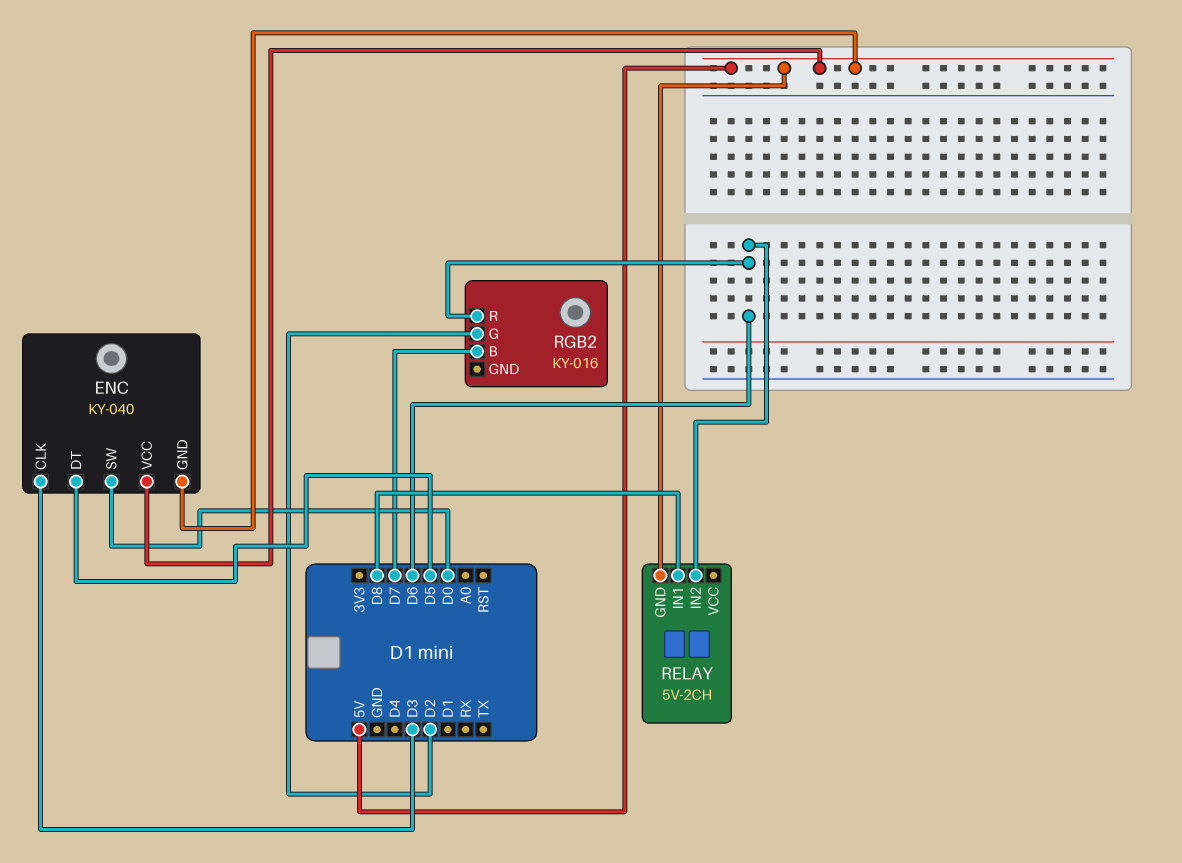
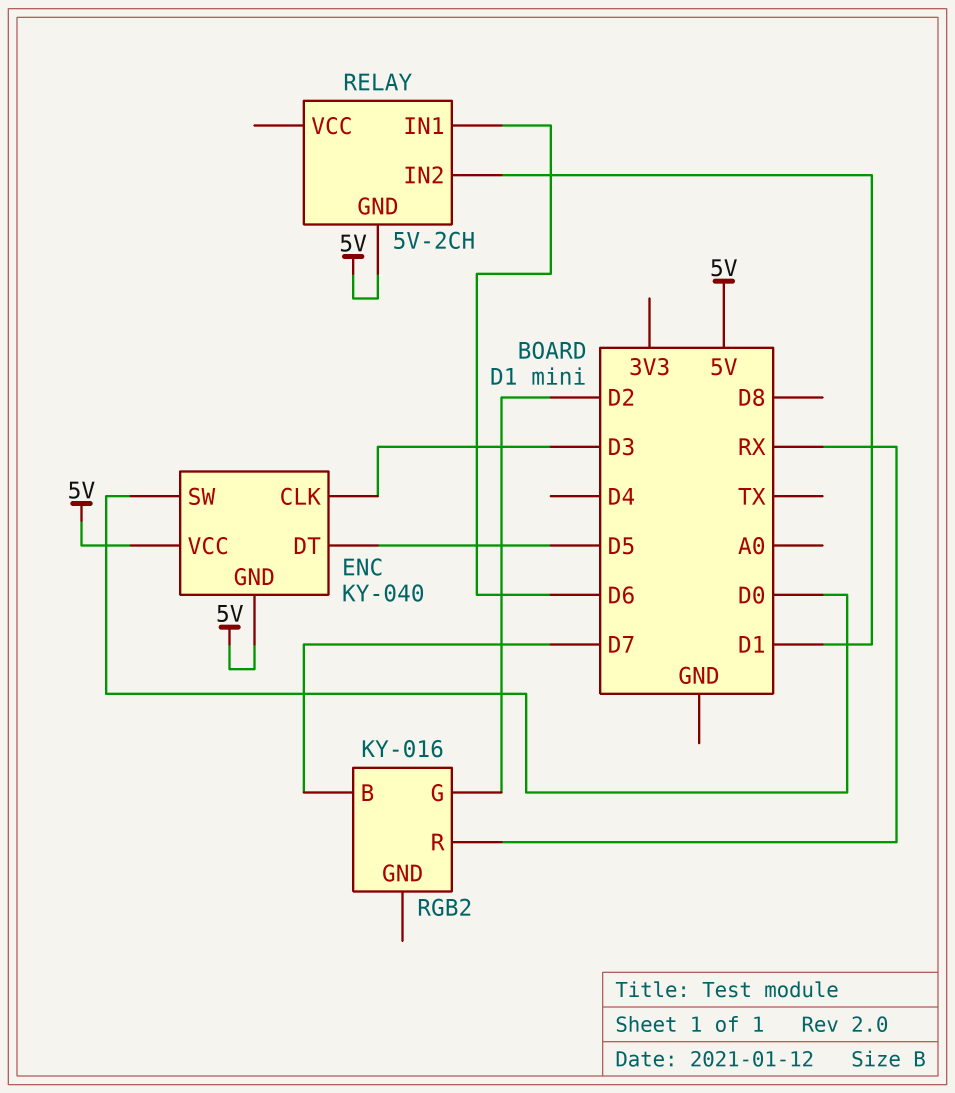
RELAY pin IN1: D8 -> D6
RELAY pin IN2: D6 -> D1
RGB2 pin R: D6 -> RX

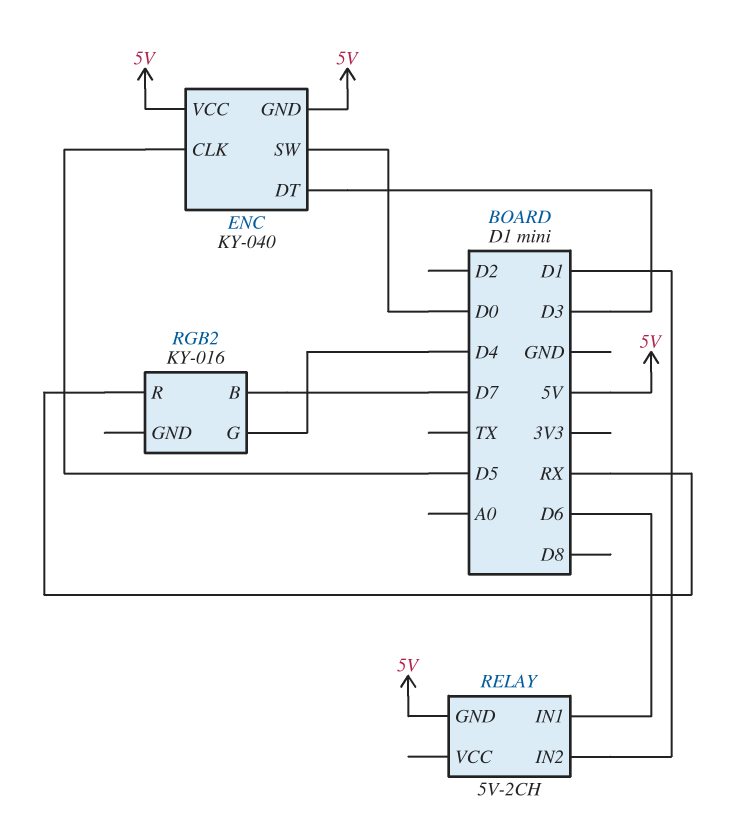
ENC pin CLK: D3 -> D5
ENC pin DT: D5 -> D3
RGB2 pin G: D2 -> D4

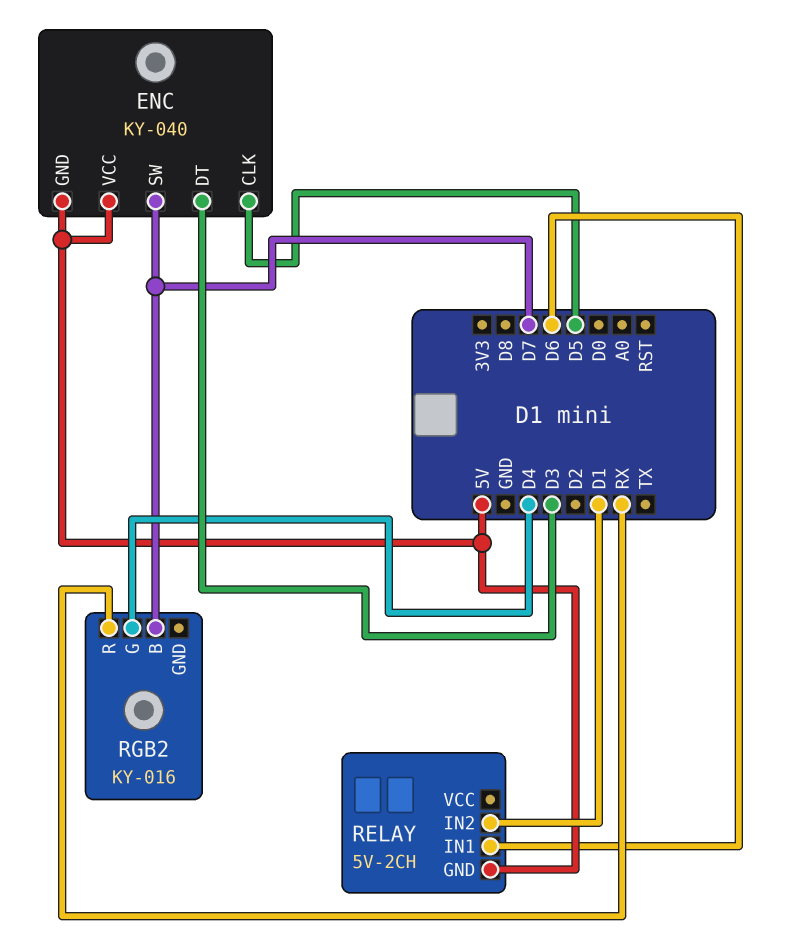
ENC pin SW: D0 -> D7

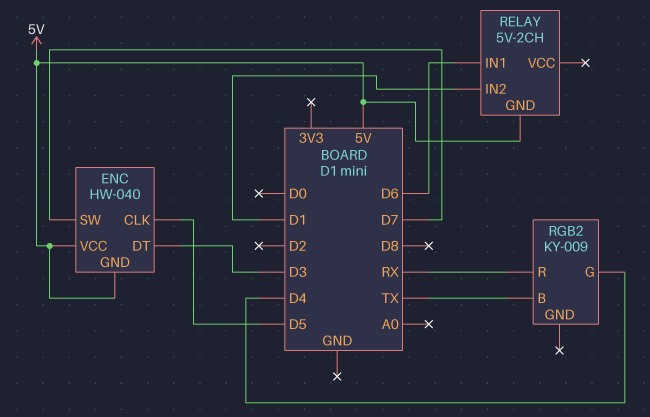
ENC: KY-040 -> HW-040
RGB2: KY-016 -> KY-009
RGB2 pin B: D7 -> TX

